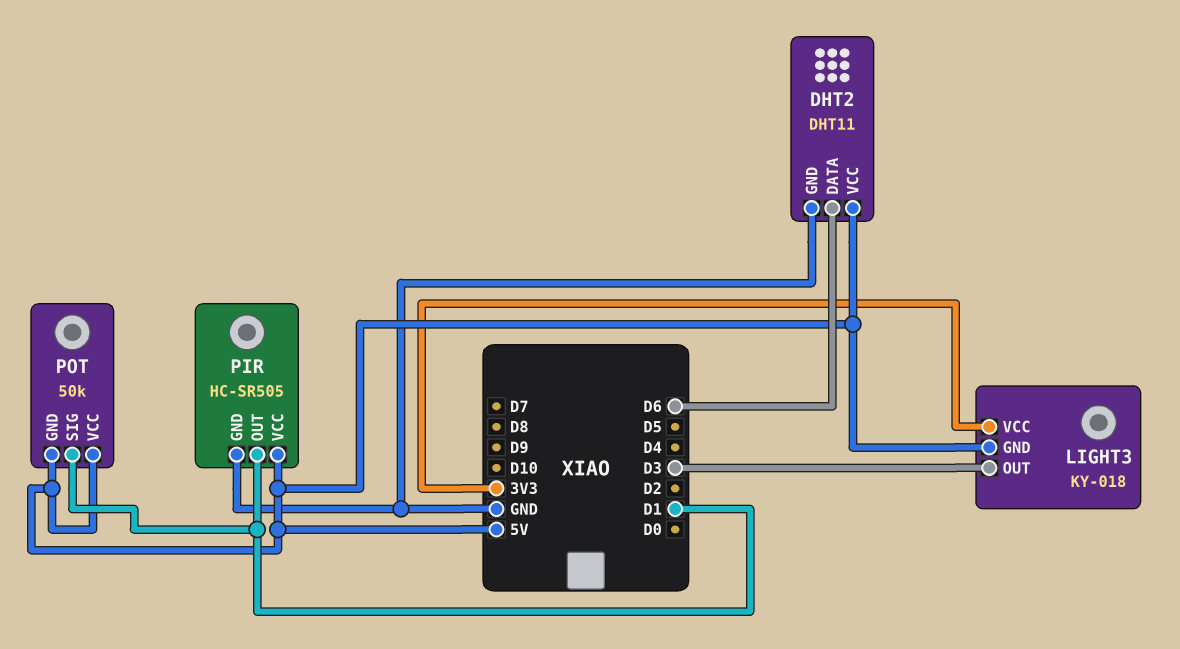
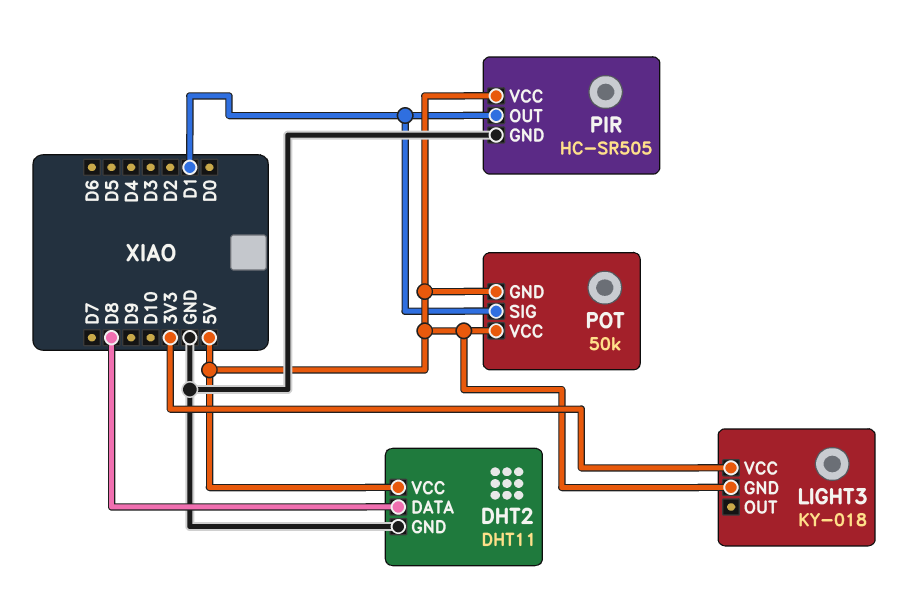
DHT2 pin DATA: D6 -> D8
LIGHT3 pin OUT: D3 -> none

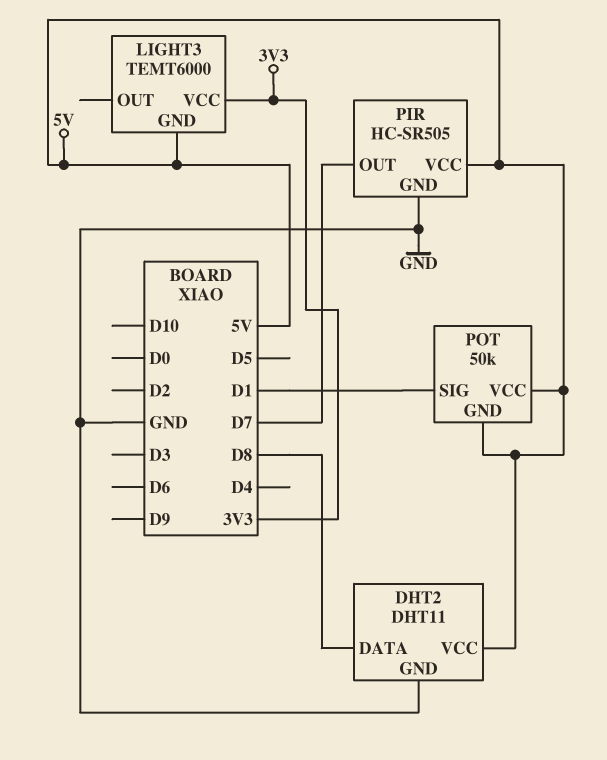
LIGHT3: KY-018 -> TEMT6000
PIR pin OUT: D1 -> D7

